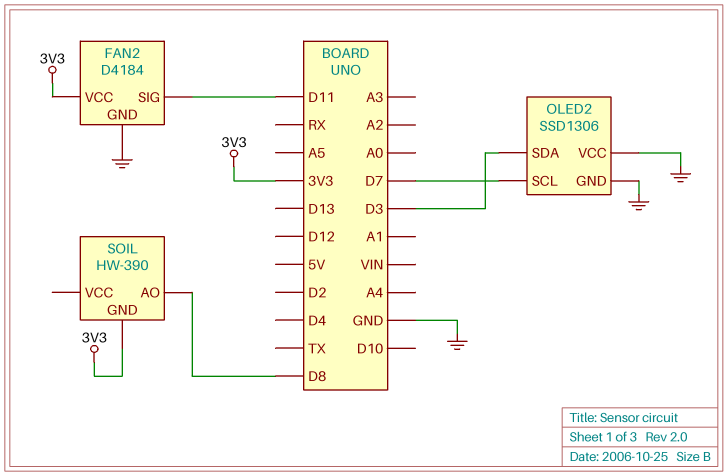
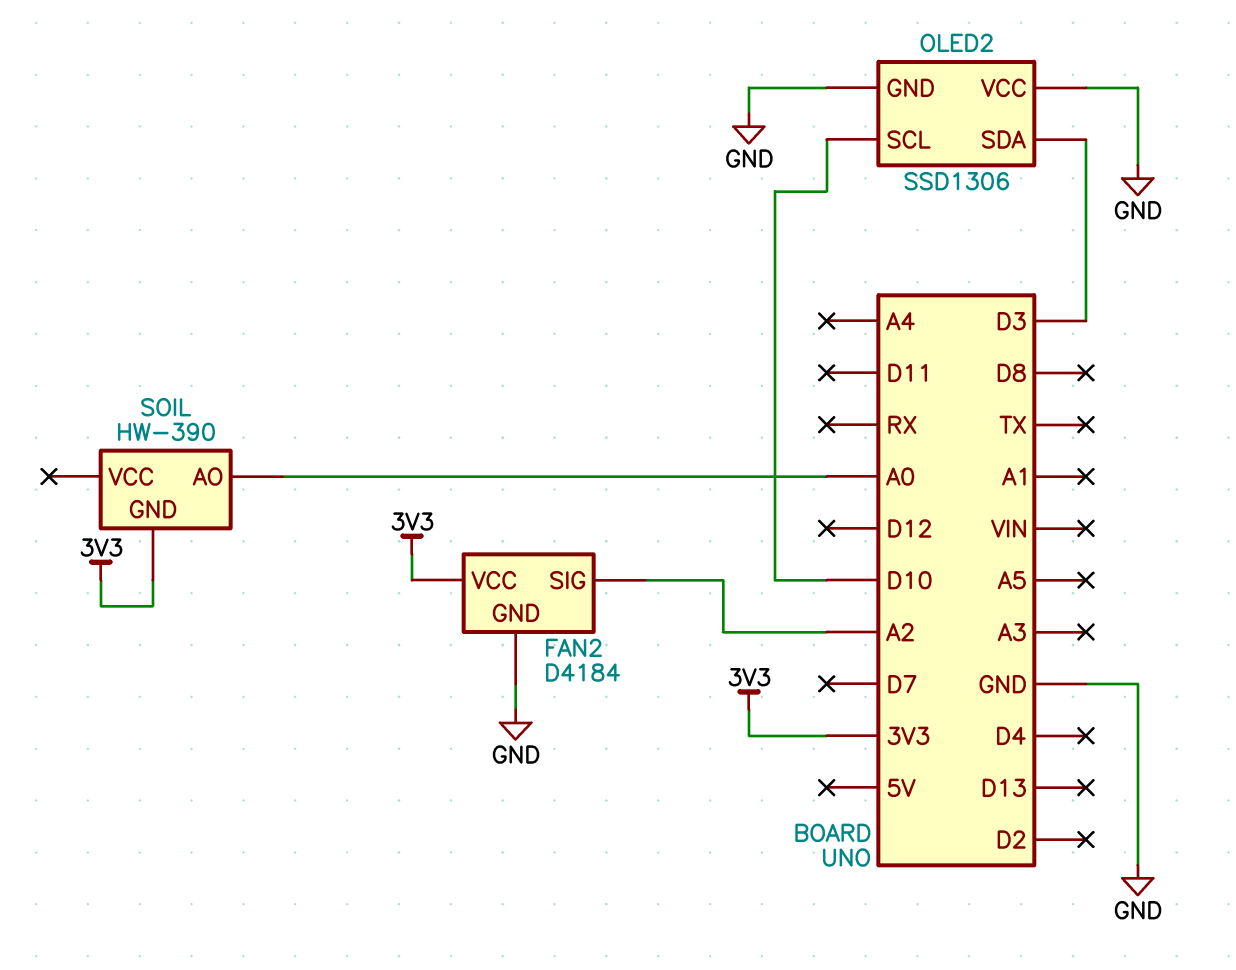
FAN2 pin SIG: D11 -> A2
OLED2 pin SCL: D7 -> D10
SOIL pin AO: D8 -> A0

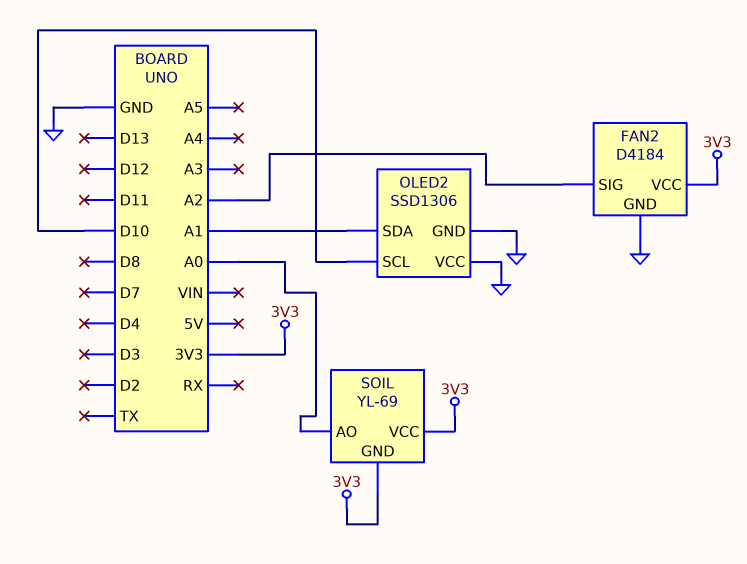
OLED2 pin SDA: D3 -> A1
SOIL: HW-390 -> YL-69
SOIL pin VCC: none -> 3V3

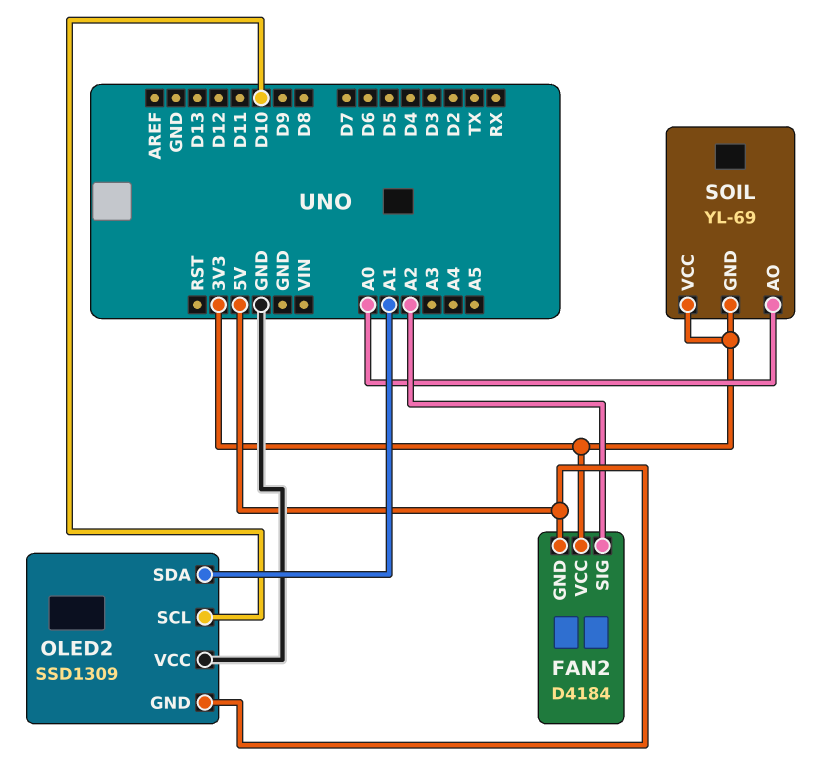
FAN2 pin GND: GND -> 5V
OLED2: SSD1306 -> SSD1309
OLED2 pin GND: GND -> 5V

